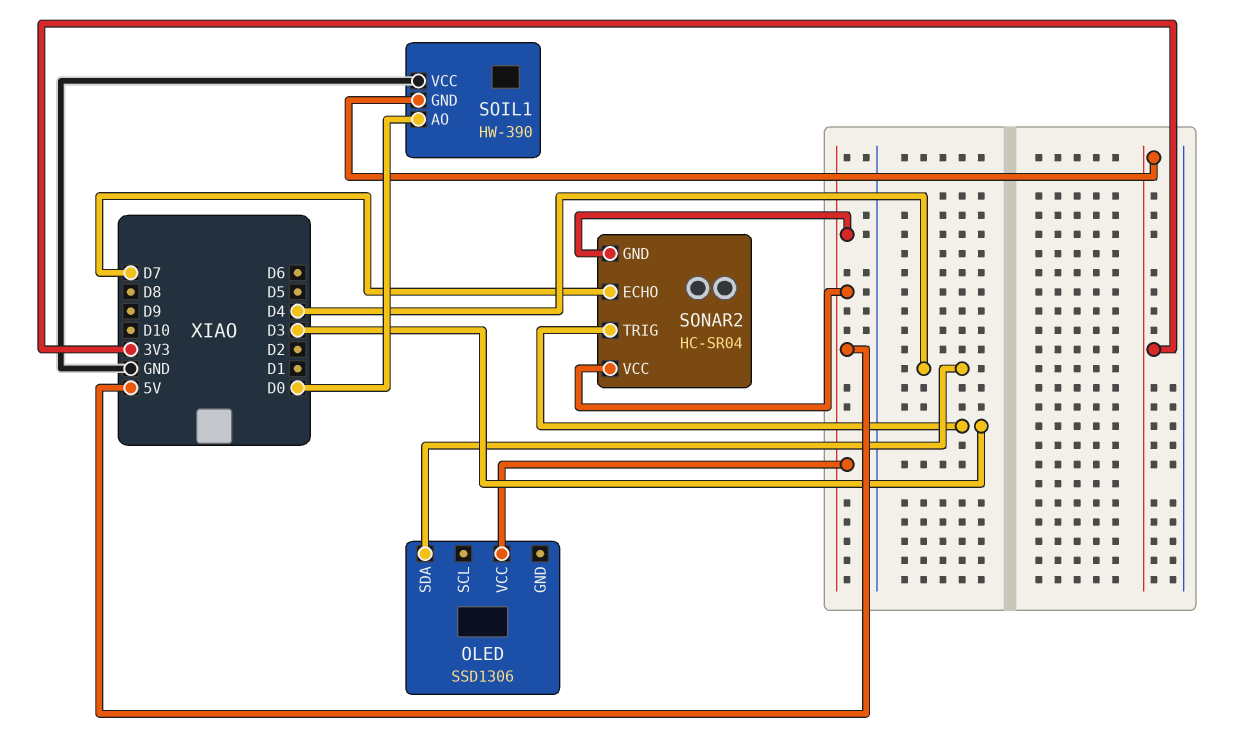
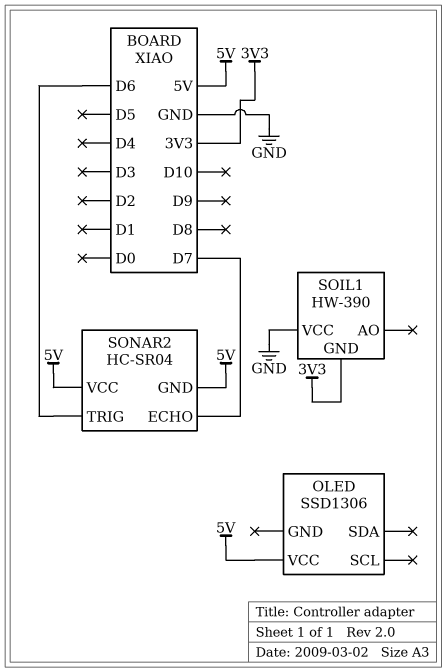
OLED pin SDA: D4 -> none
SOIL1 pin AO: D0 -> none
SONAR2 pin TRIG: D3 -> D6

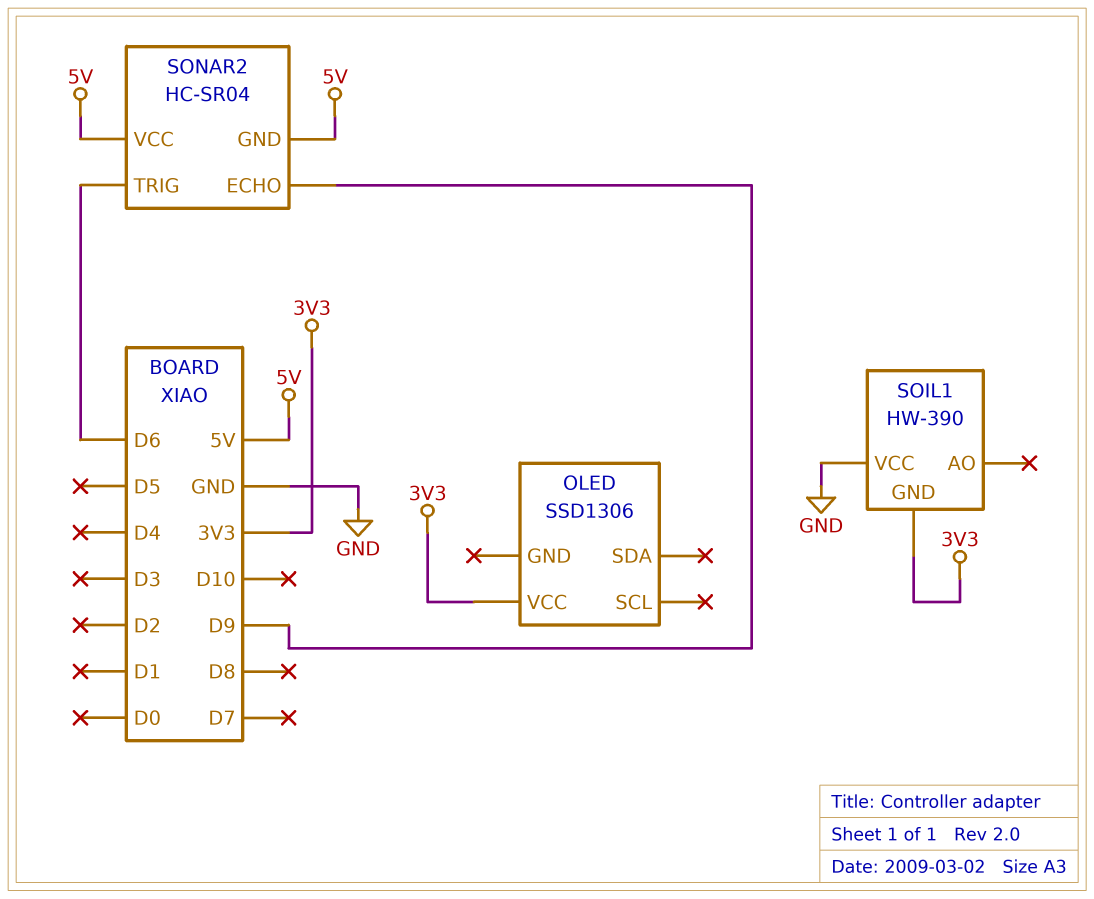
OLED pin VCC: 5V -> 3V3
SONAR2 pin ECHO: D7 -> D9

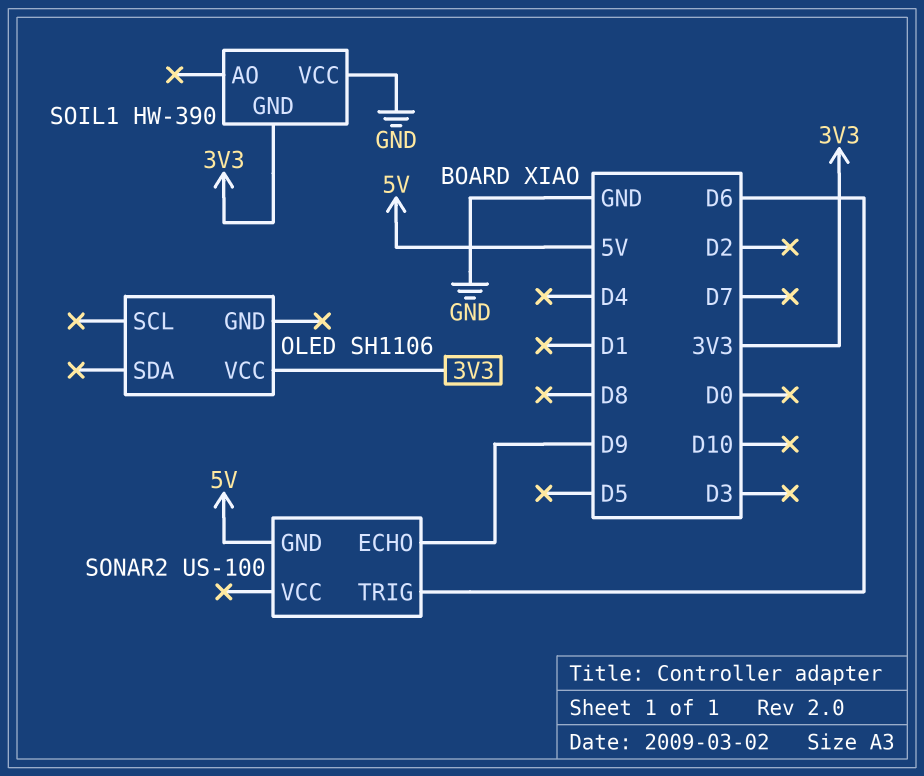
OLED: SSD1306 -> SH1106
SONAR2: HC-SR04 -> US-100
SONAR2 pin VCC: 5V -> none

